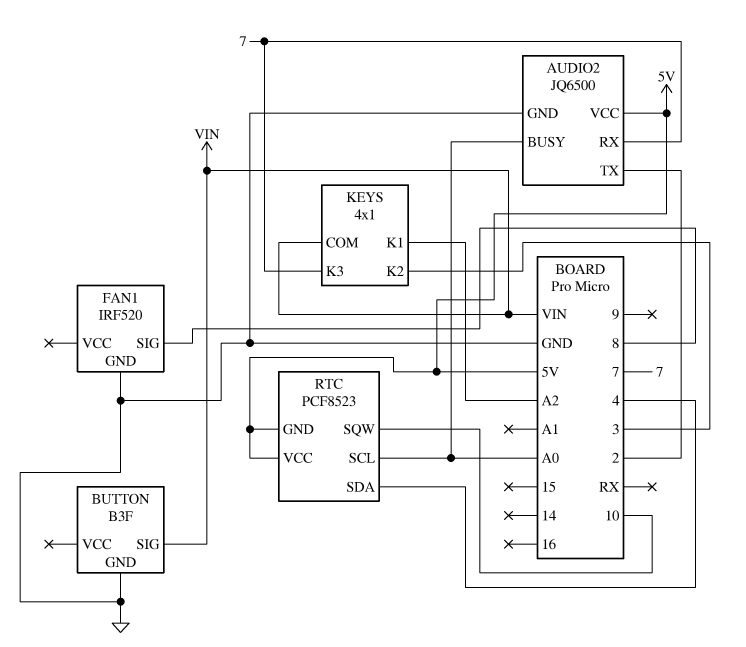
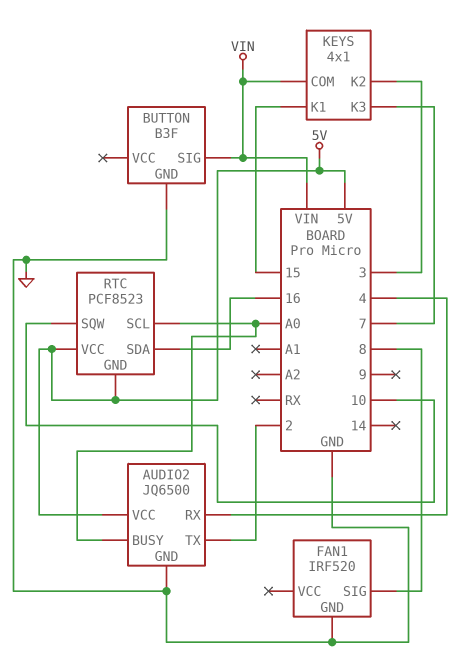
AUDIO2 pin RX: 7 -> 4
KEYS pin K1: A2 -> 15
RTC pin SDA: 4 -> 16

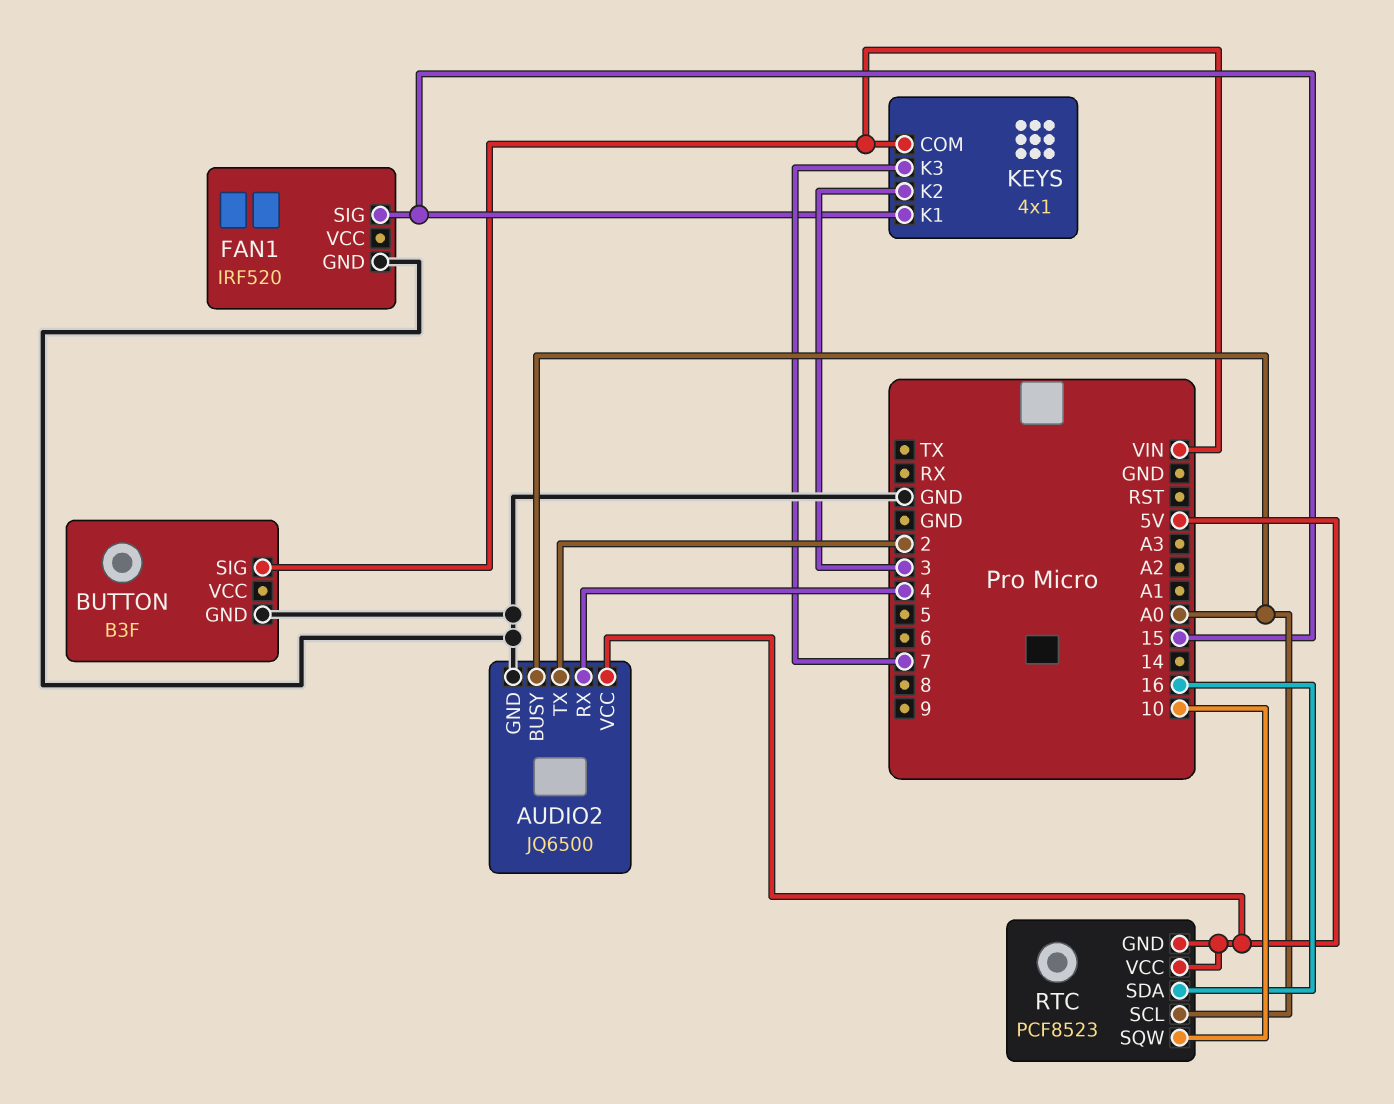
FAN1 pin SIG: 8 -> 15

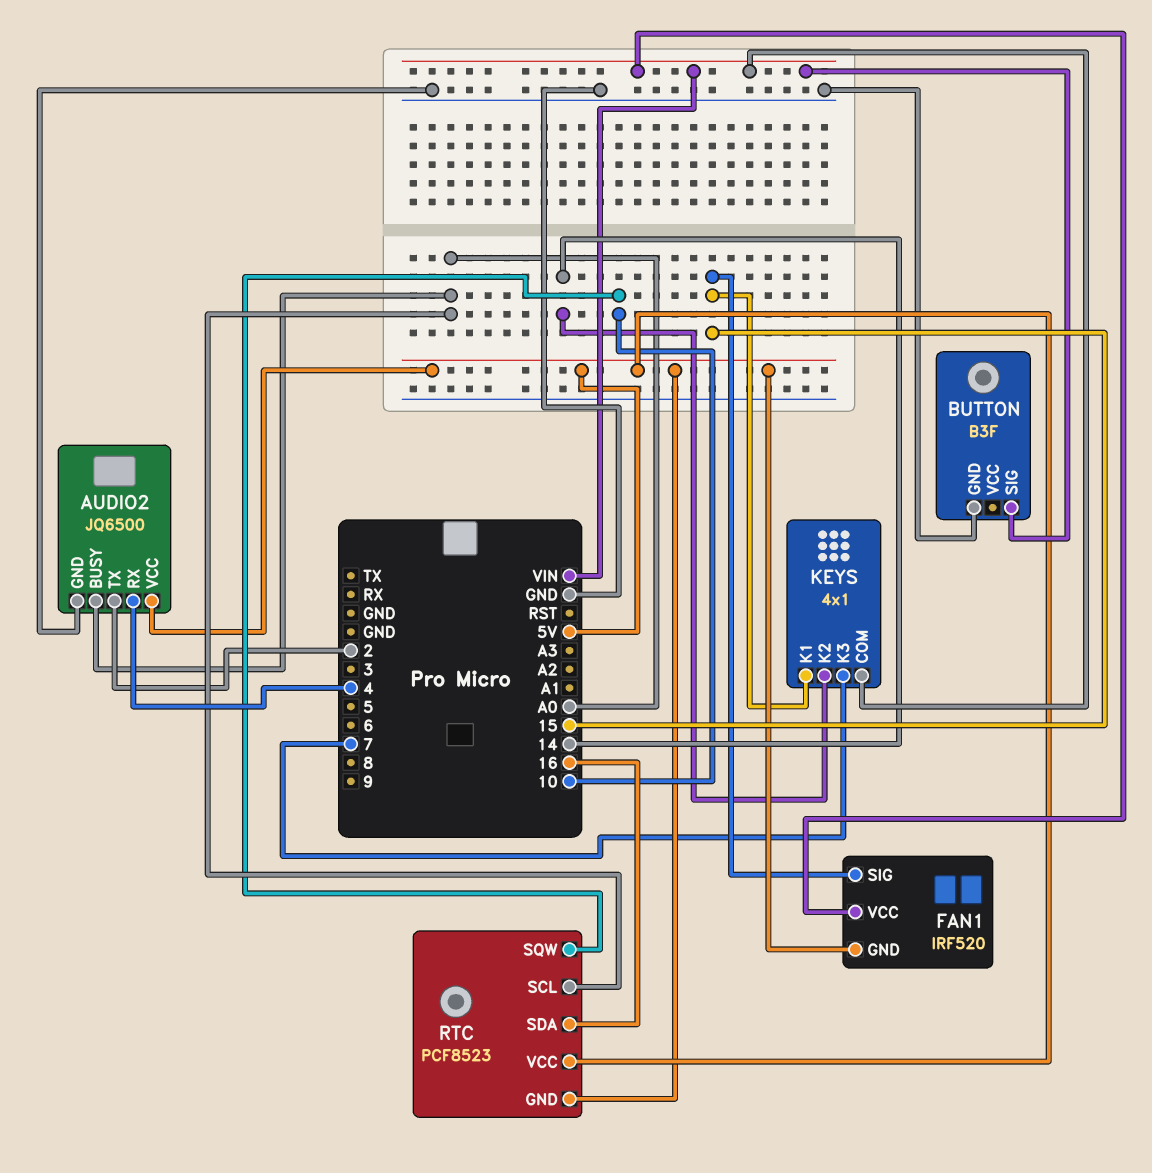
FAN1 pin GND: GND -> 5V
FAN1 pin VCC: none -> VIN
KEYS pin K2: 3 -> 14

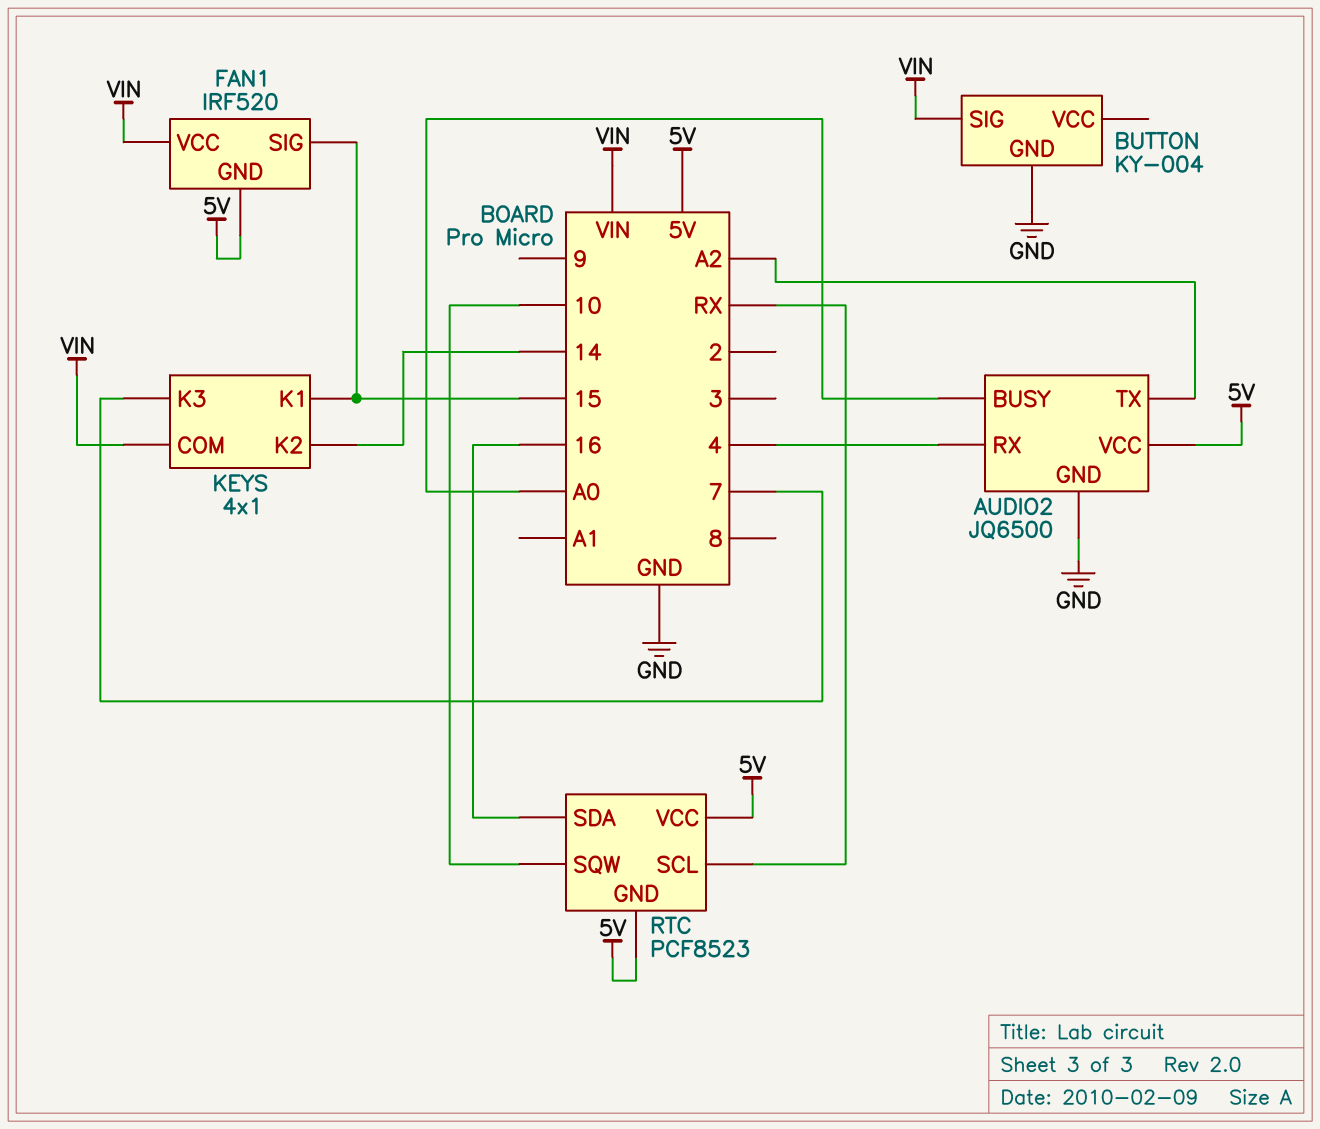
AUDIO2 pin TX: 2 -> A2
BUTTON: B3F -> KY-004
RTC pin SCL: A0 -> RX

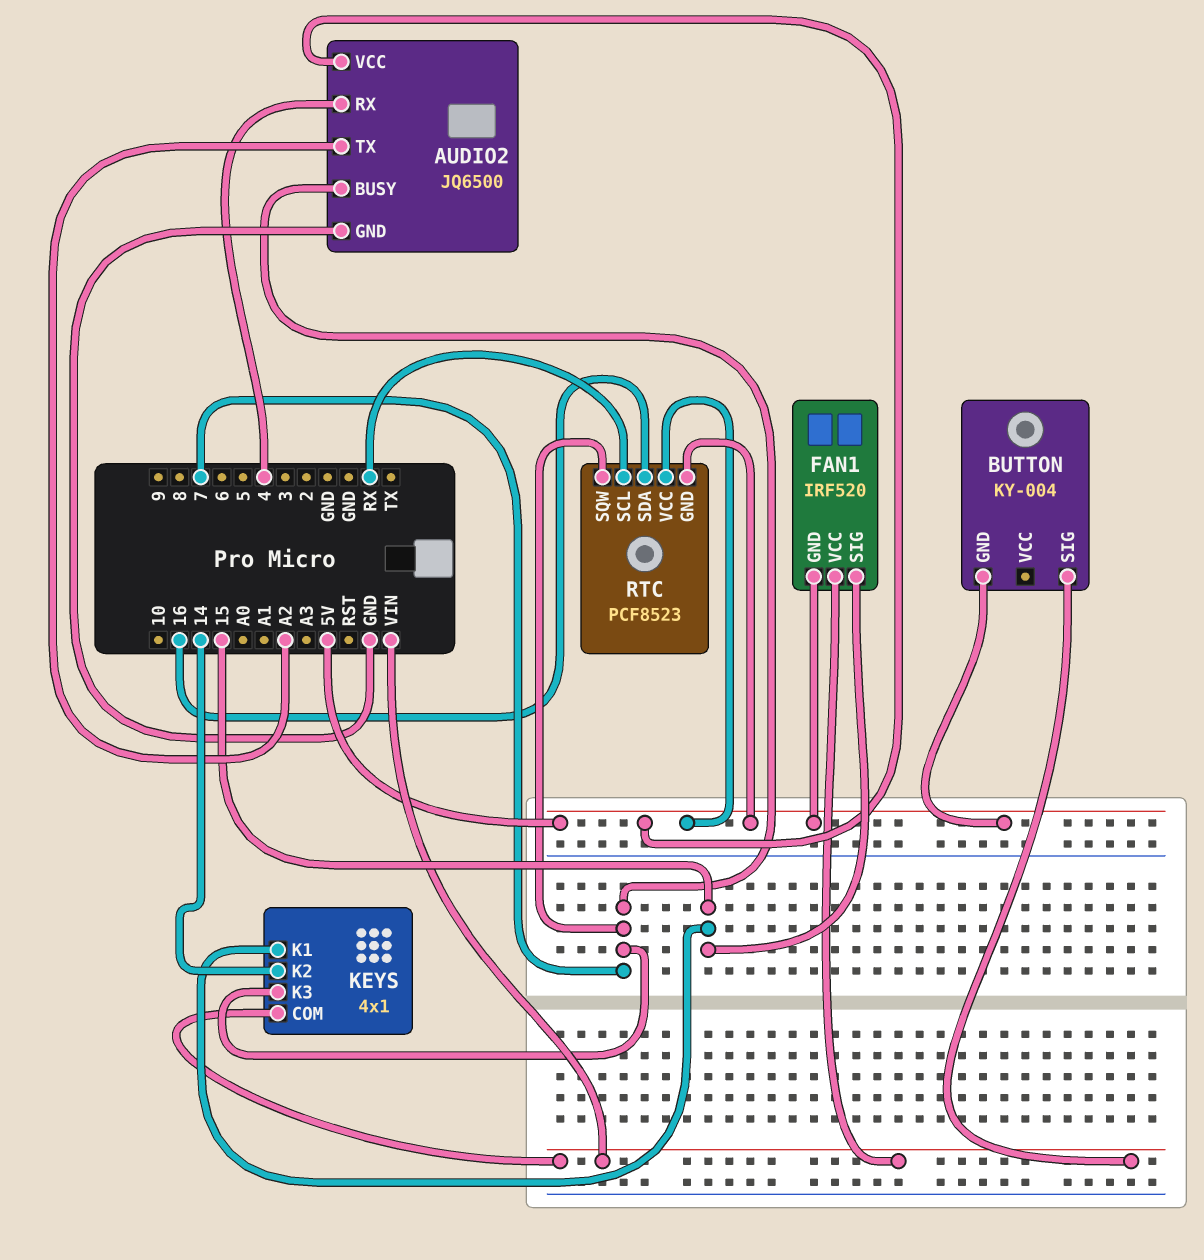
AUDIO2 pin BUSY: A0 -> 7
BUTTON pin GND: GND -> 5V
RTC pin SQW: 10 -> 7

